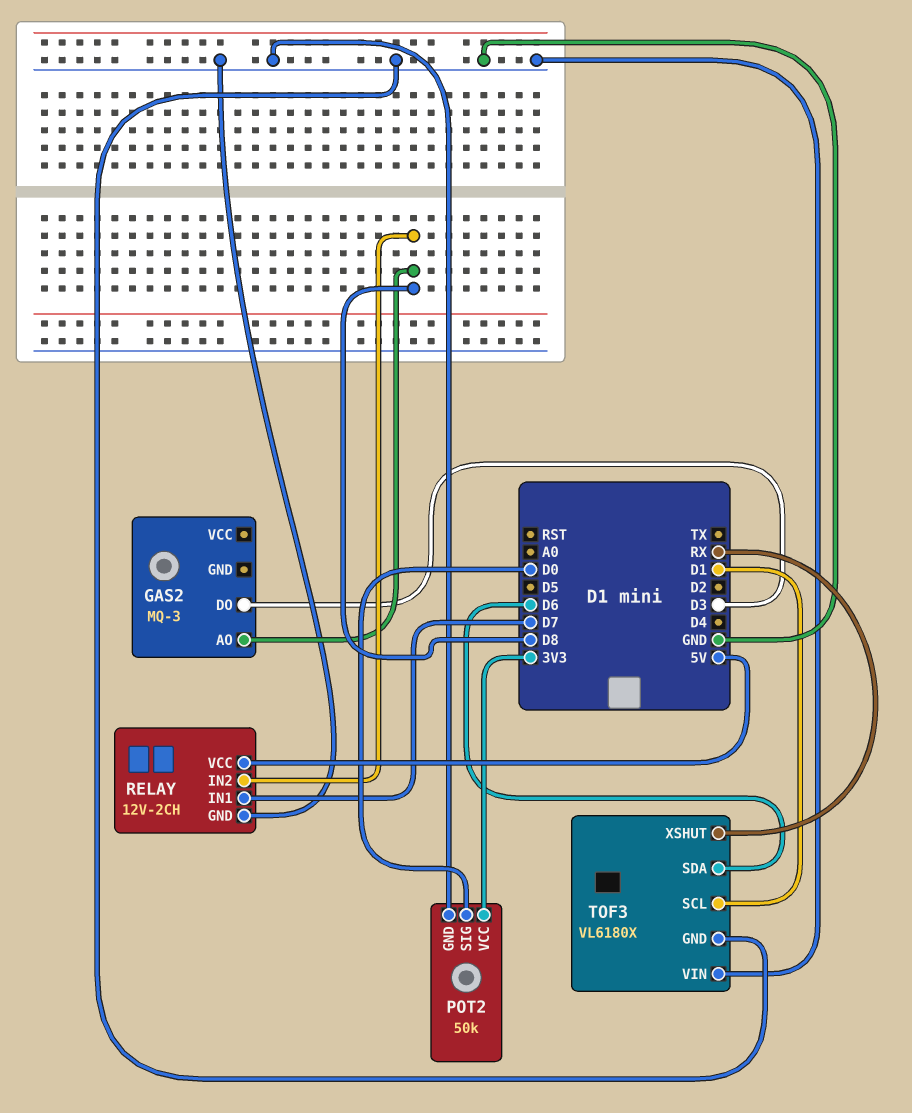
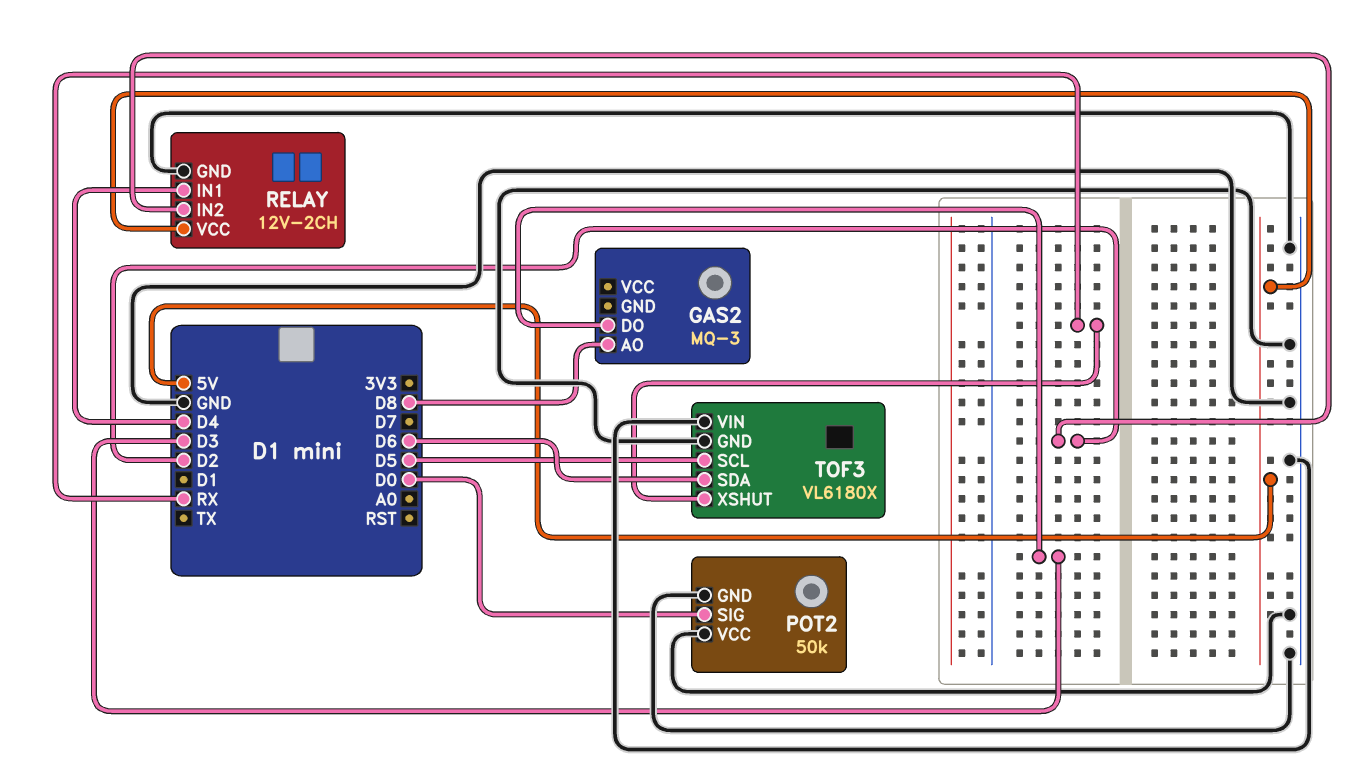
POT2 pin VCC: 3V3 -> GND
RELAY pin IN1: D7 -> D4
RELAY pin IN2: D8 -> D2
TOF3 pin SCL: D1 -> D5

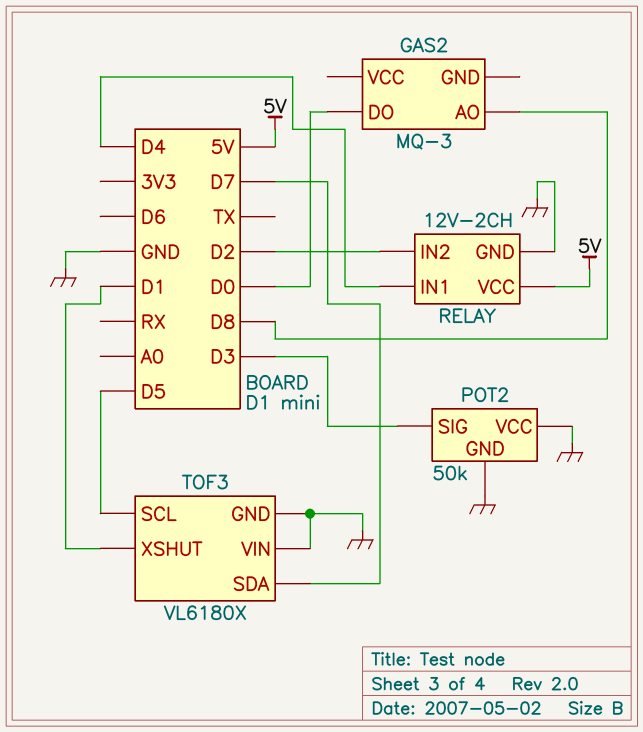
GAS2 pin DO: D3 -> D0
POT2 pin SIG: D0 -> D3
TOF3 pin SDA: D6 -> D7
TOF3 pin XSHUT: RX -> D1

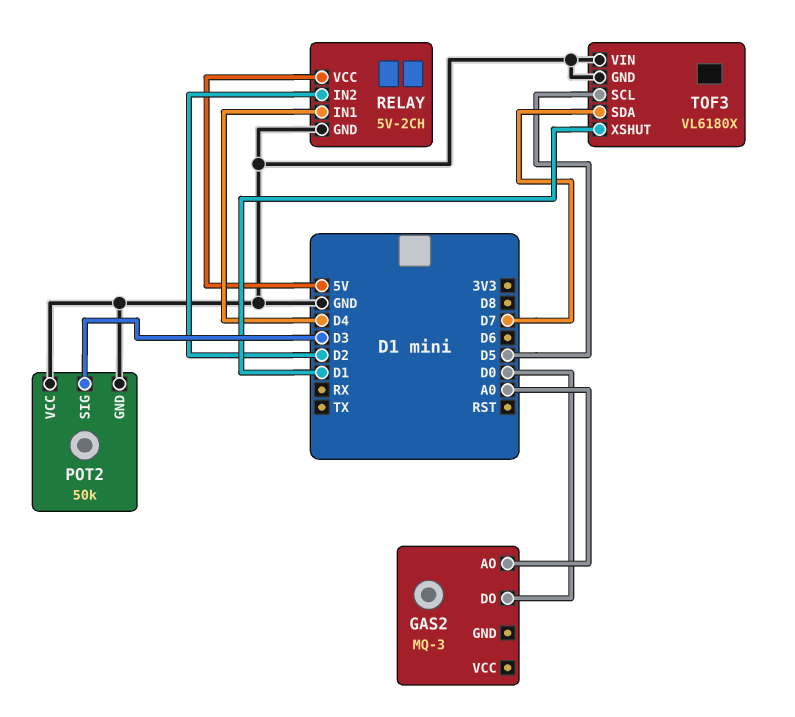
GAS2 pin AO: D8 -> A0
RELAY: 12V-2CH -> 5V-2CH

